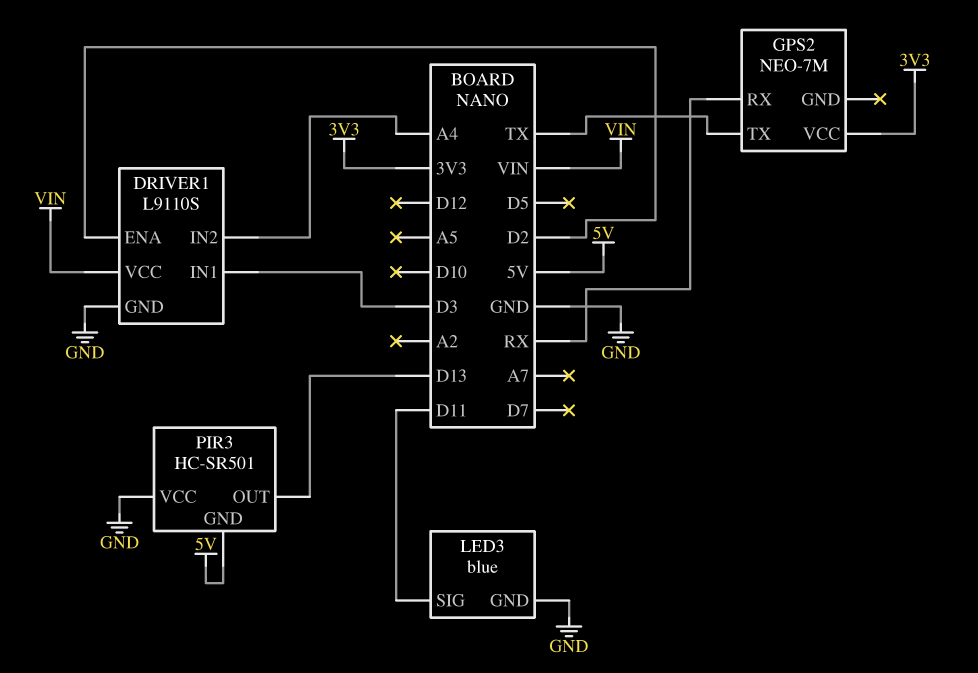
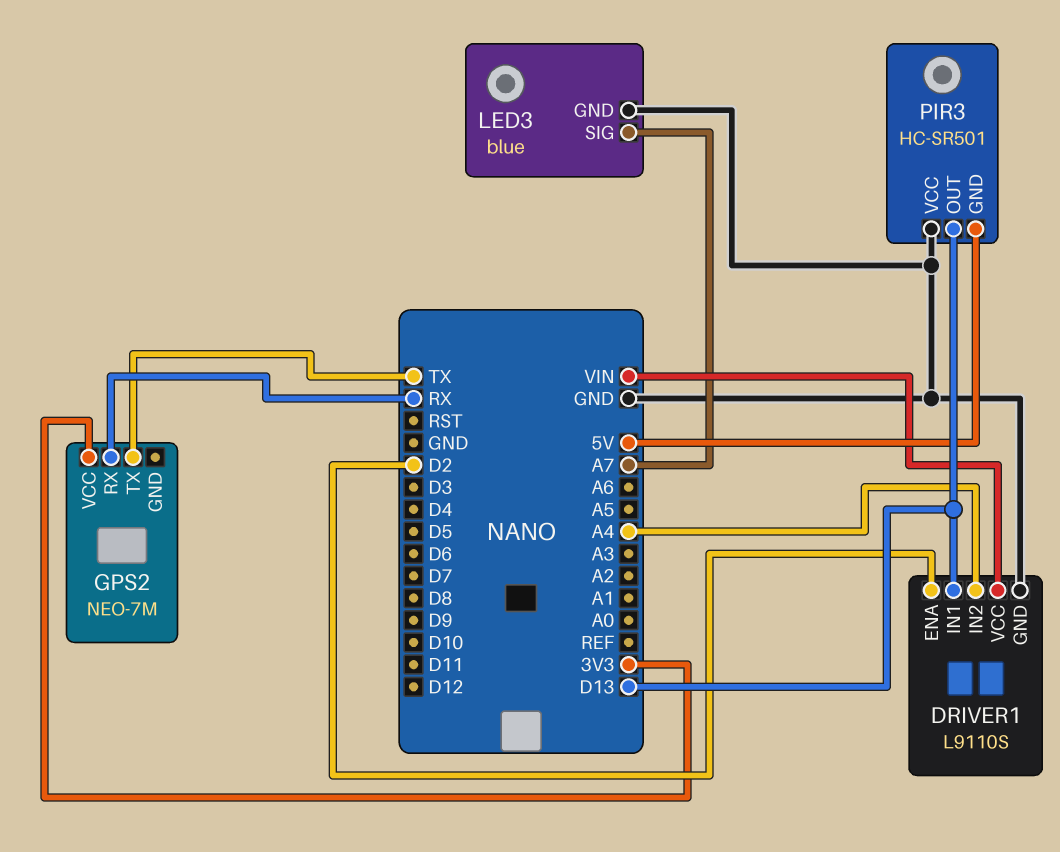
DRIVER1 pin IN1: D3 -> D13
LED3 pin SIG: D11 -> A7

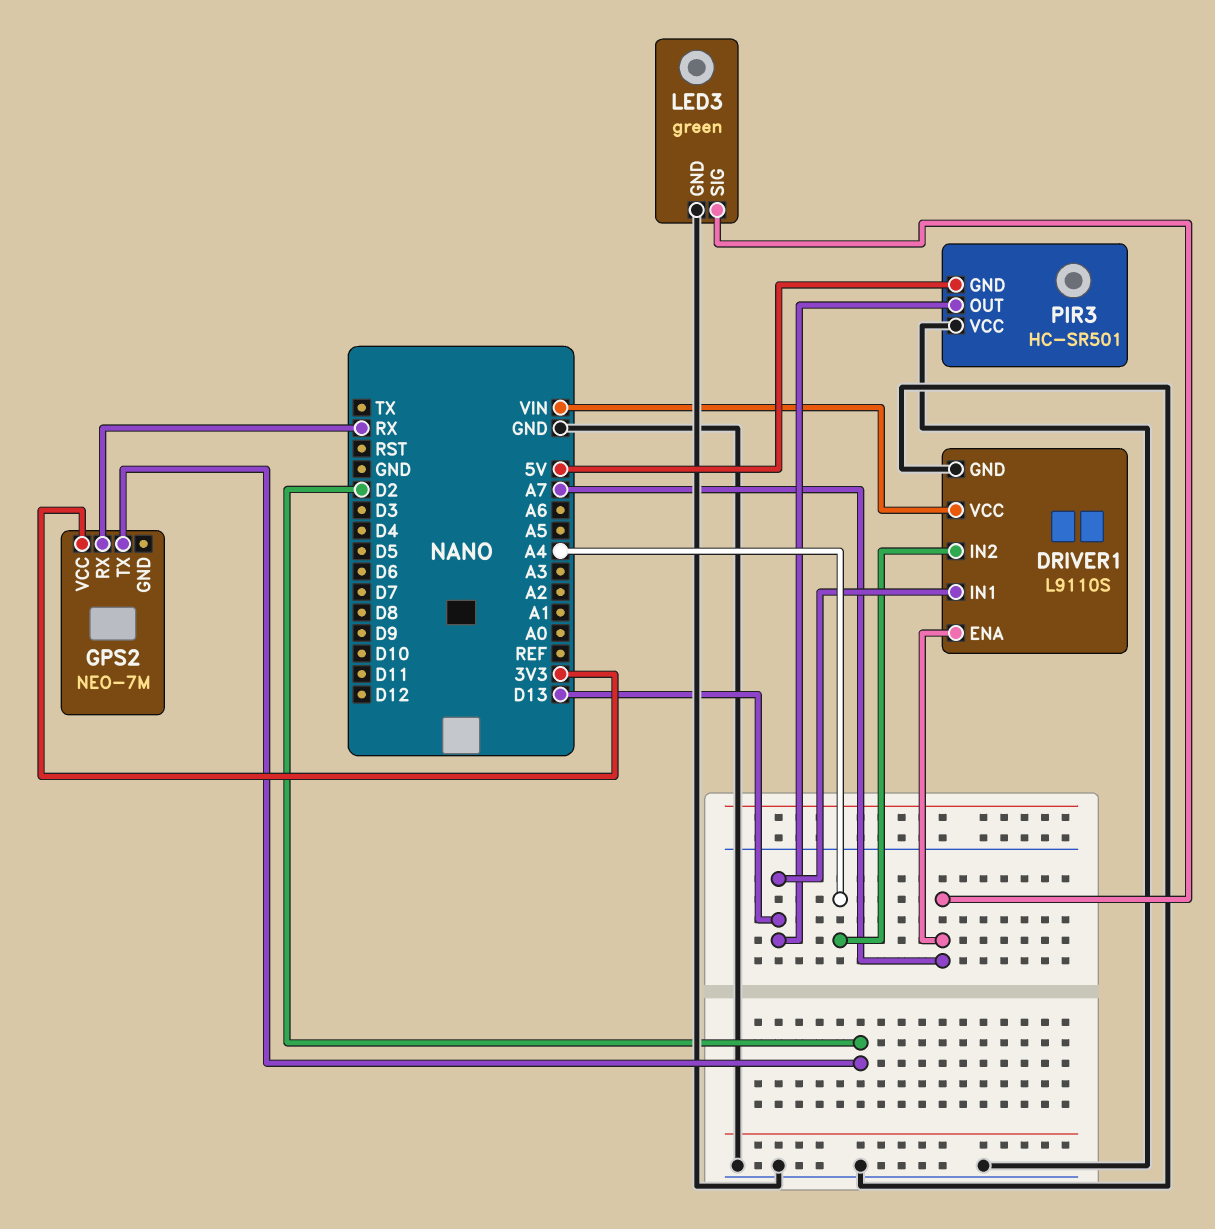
DRIVER1 pin ENA: D2 -> A7
GPS2 pin TX: TX -> D2
LED3: blue -> green

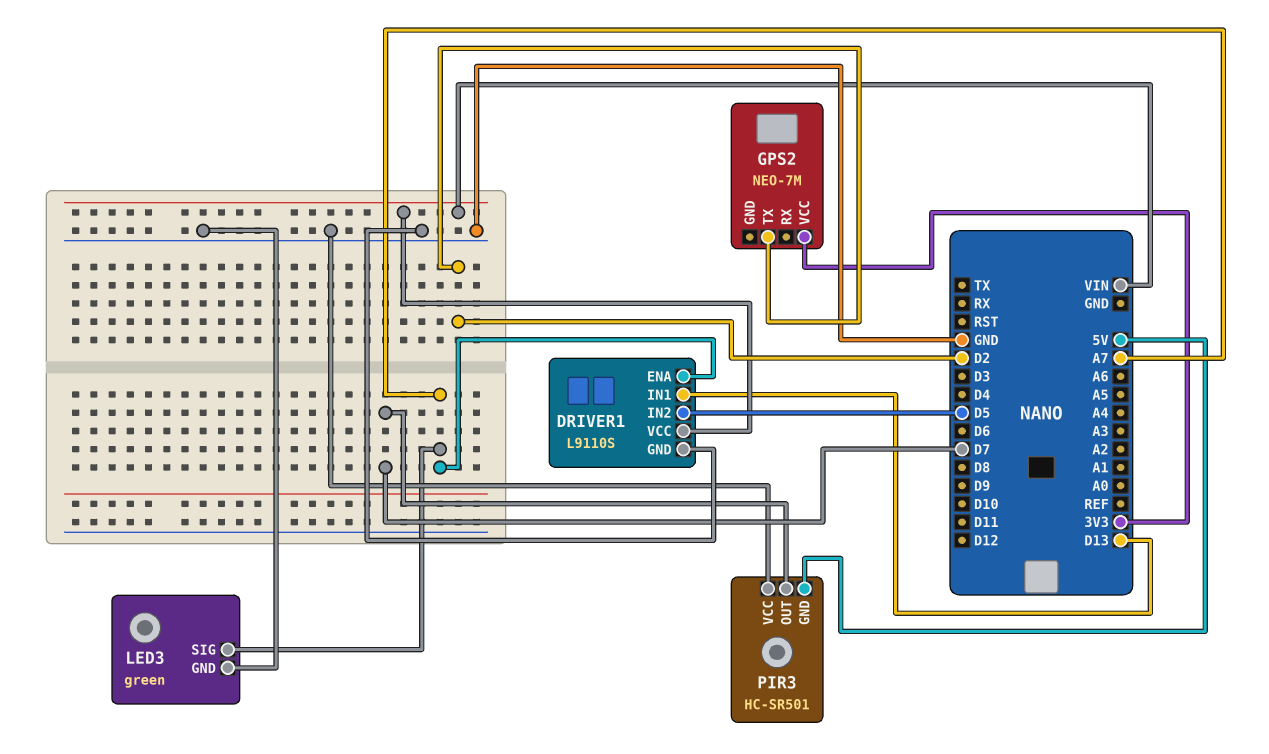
DRIVER1 pin IN2: A4 -> D5
GPS2 pin RX: RX -> none
PIR3 pin OUT: D13 -> D7

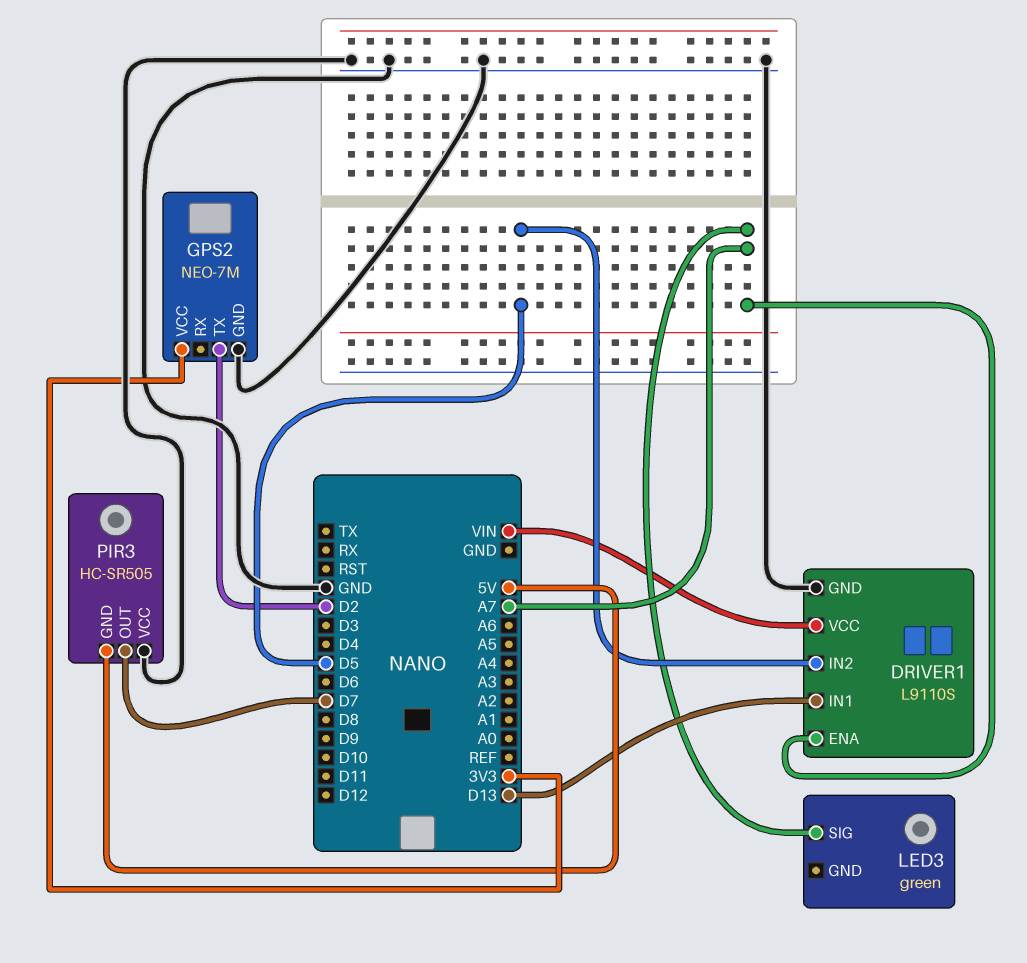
GPS2 pin GND: none -> GND
LED3 pin GND: GND -> none
PIR3: HC-SR501 -> HC-SR505

